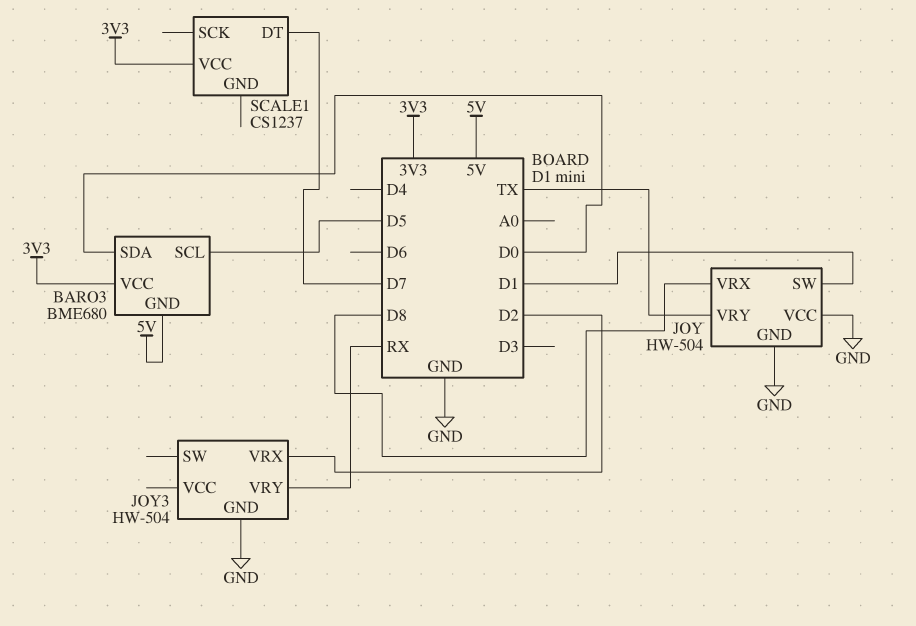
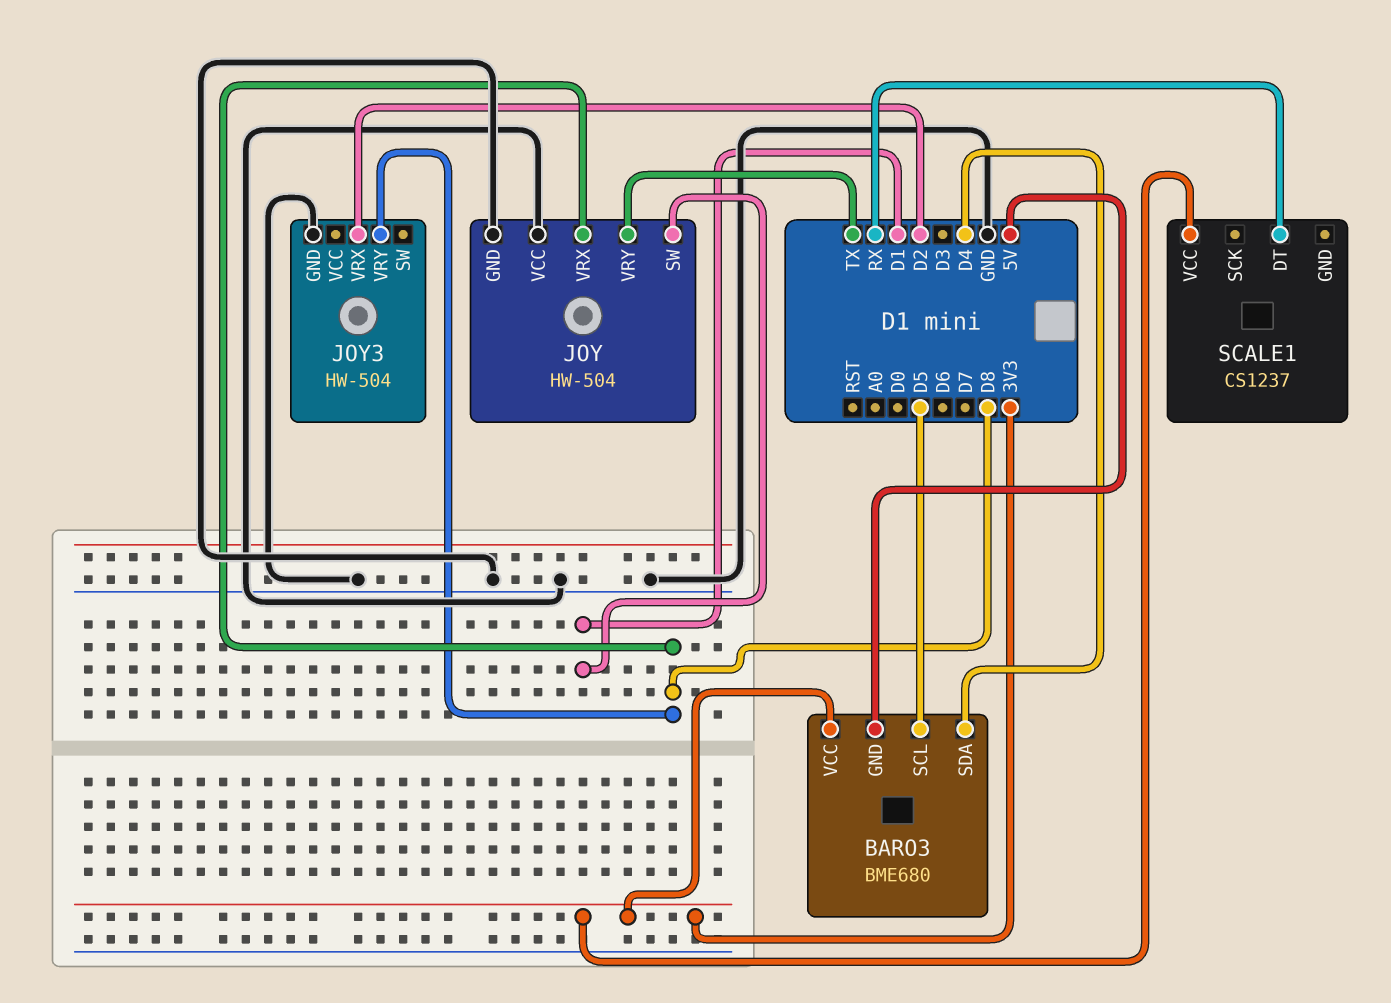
BARO3 pin SDA: D0 -> D4
JOY3 pin VRY: RX -> D8
SCALE1 pin DT: D7 -> RX

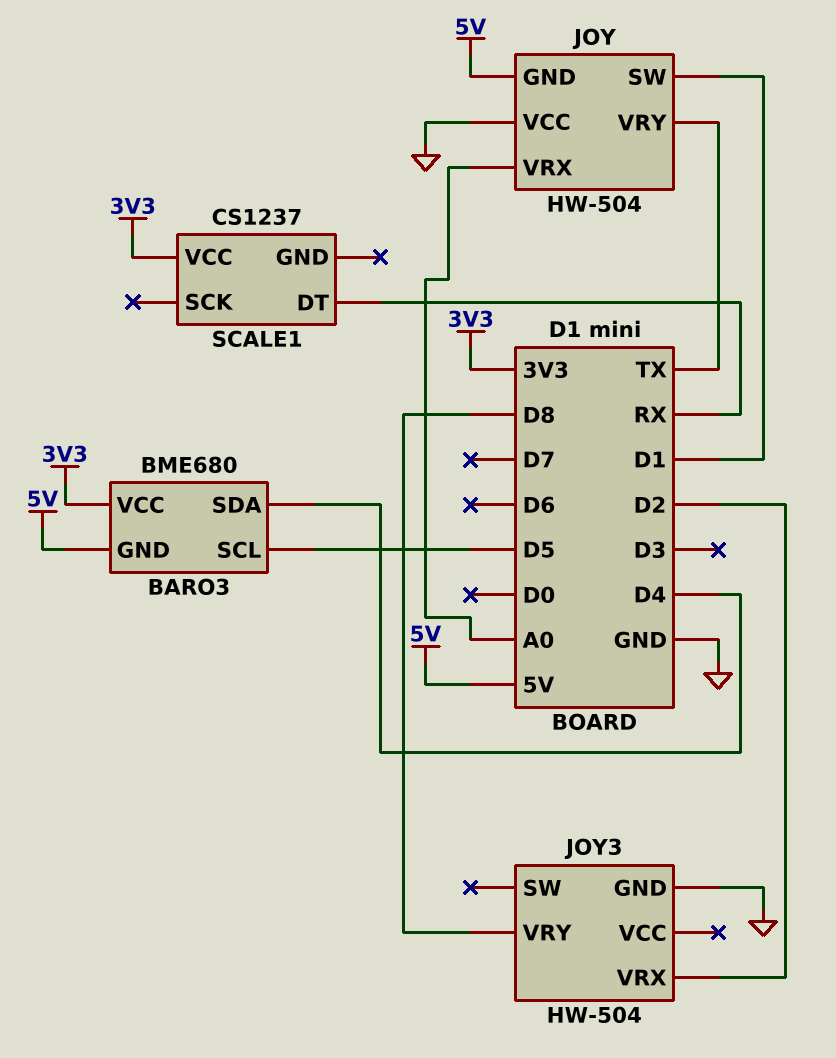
JOY pin GND: GND -> 5V
JOY pin VRX: D8 -> A0

